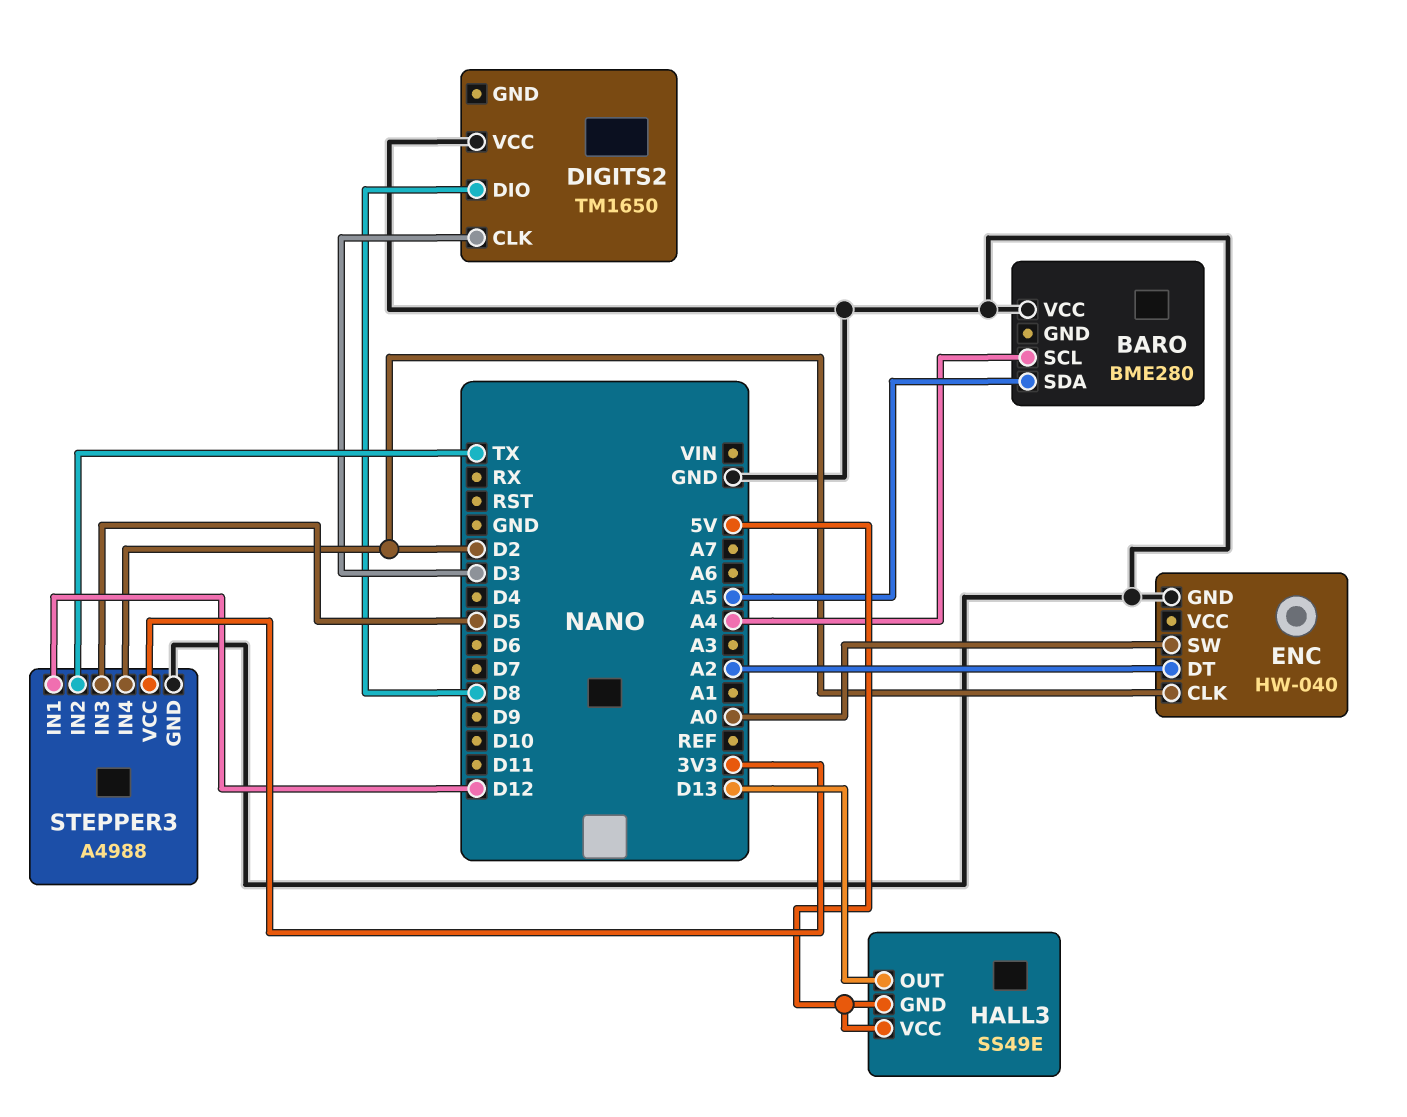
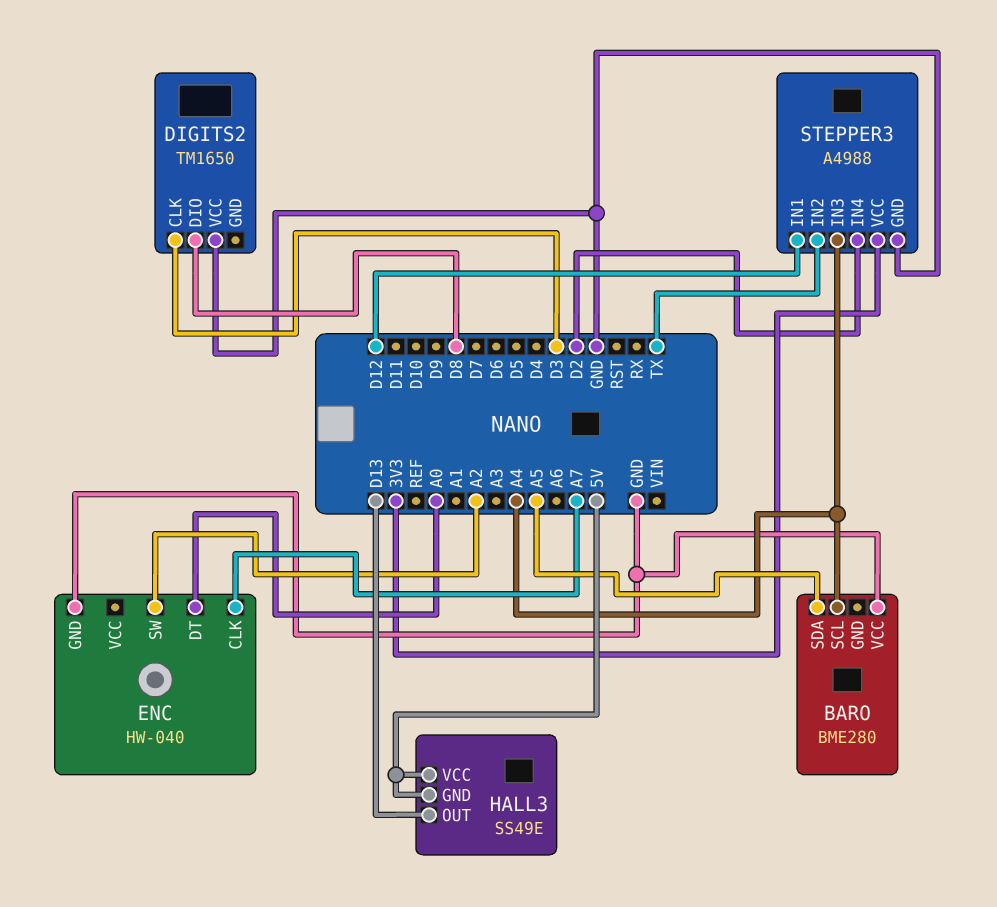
ENC pin CLK: D2 -> A7
ENC pin DT: A2 -> A0
ENC pin SW: A0 -> A2
STEPPER3 pin IN3: D5 -> A4

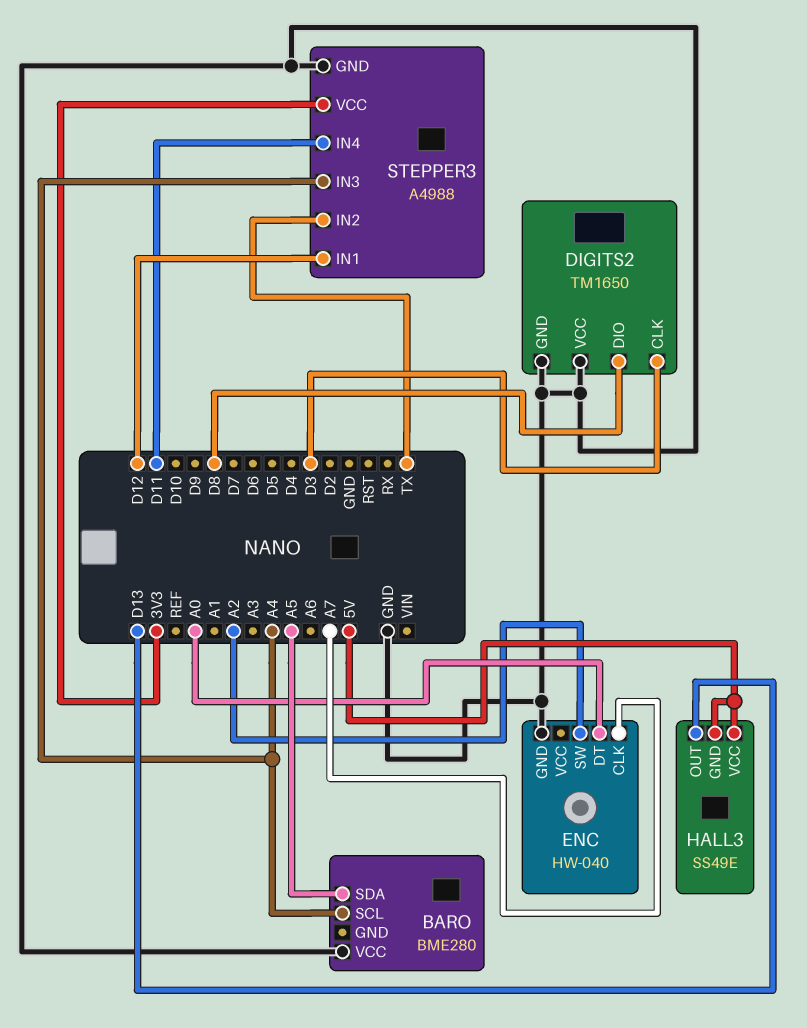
DIGITS2 pin GND: none -> GND
STEPPER3 pin IN4: D2 -> D11

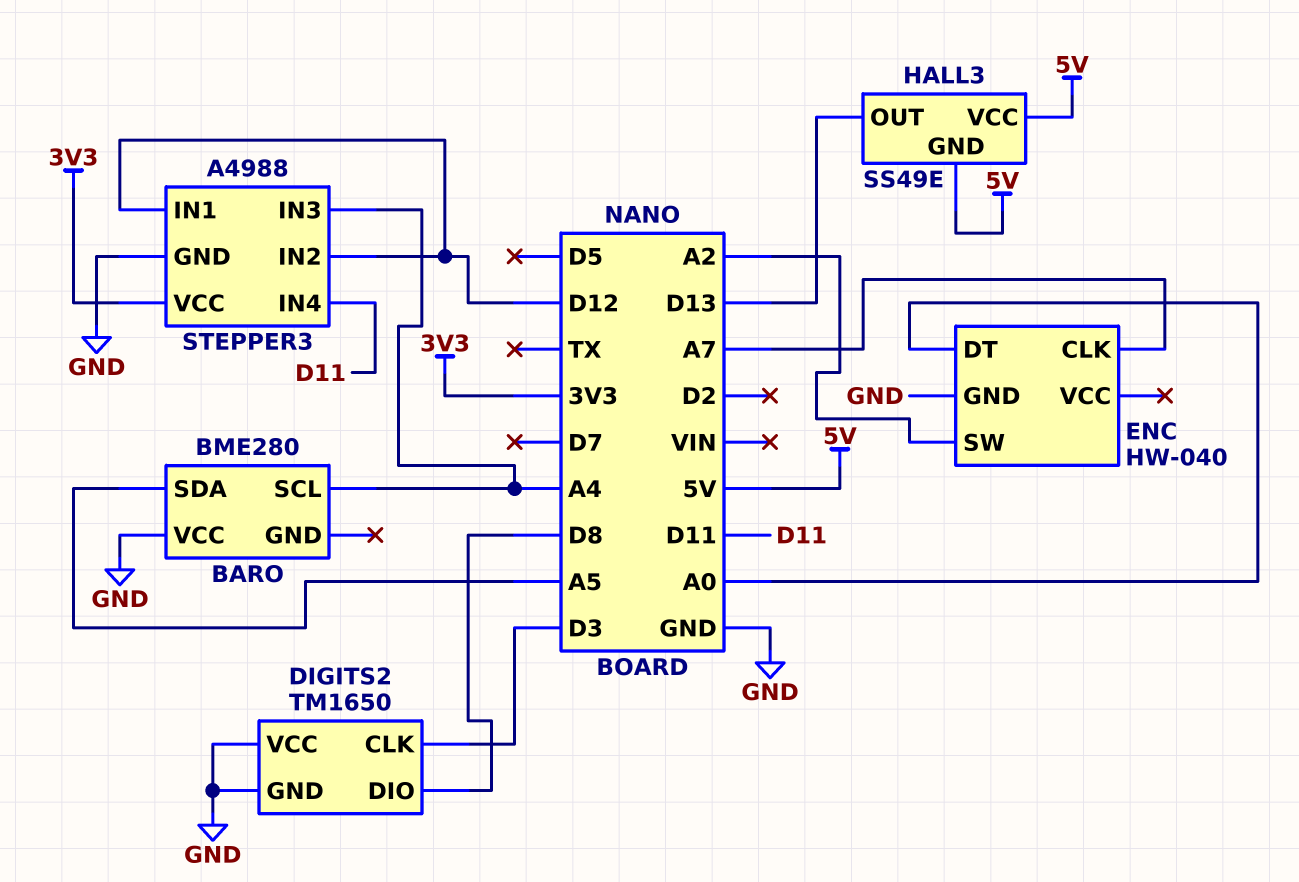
STEPPER3 pin IN2: TX -> D12

